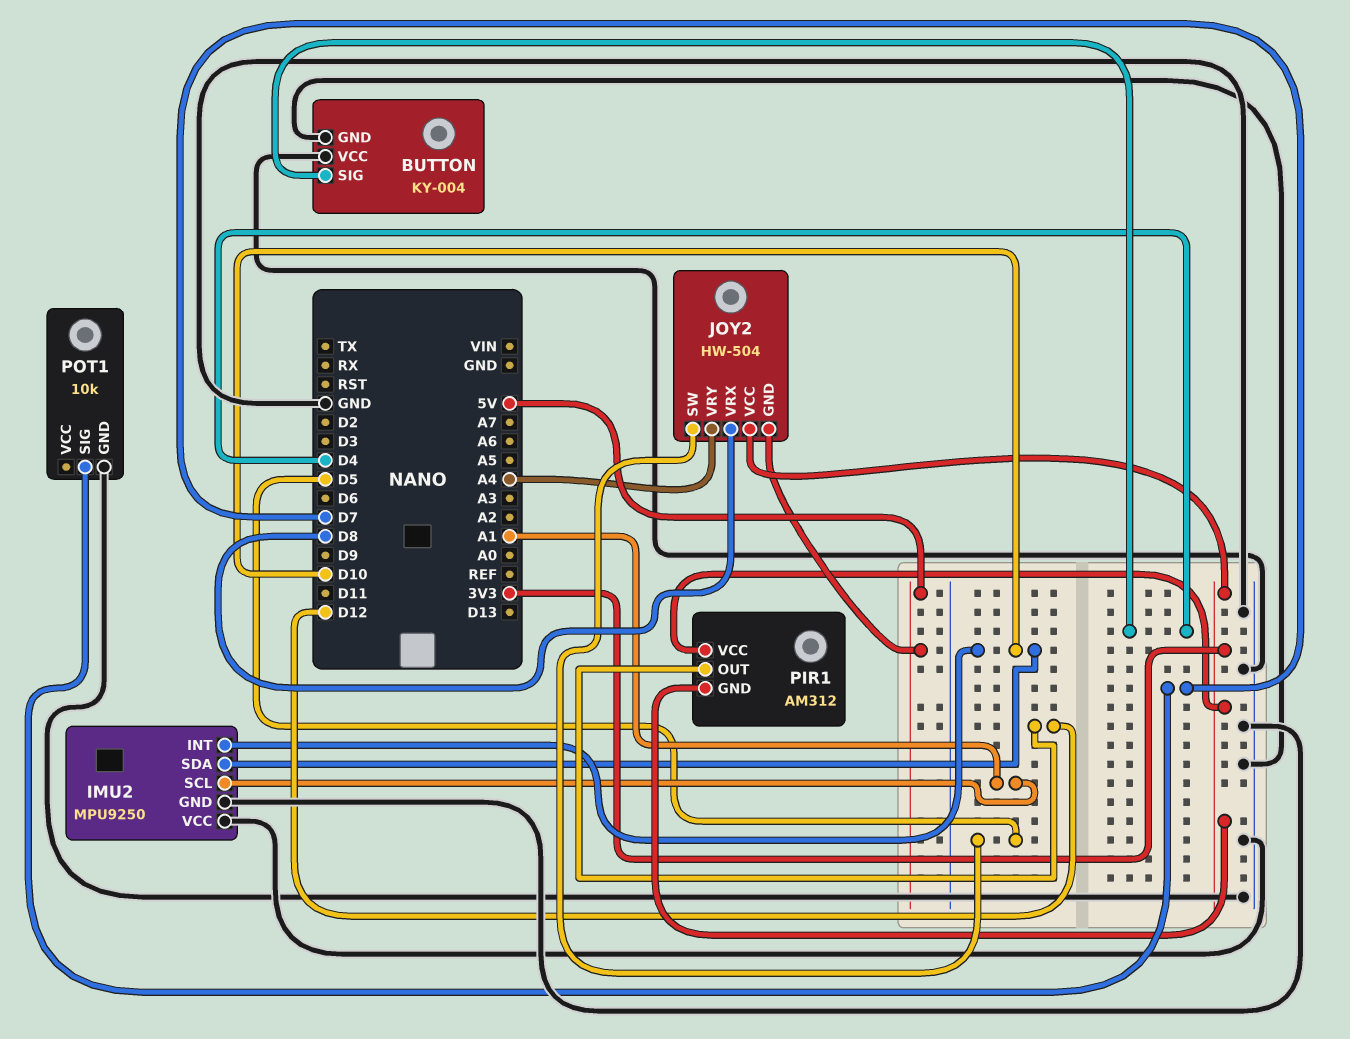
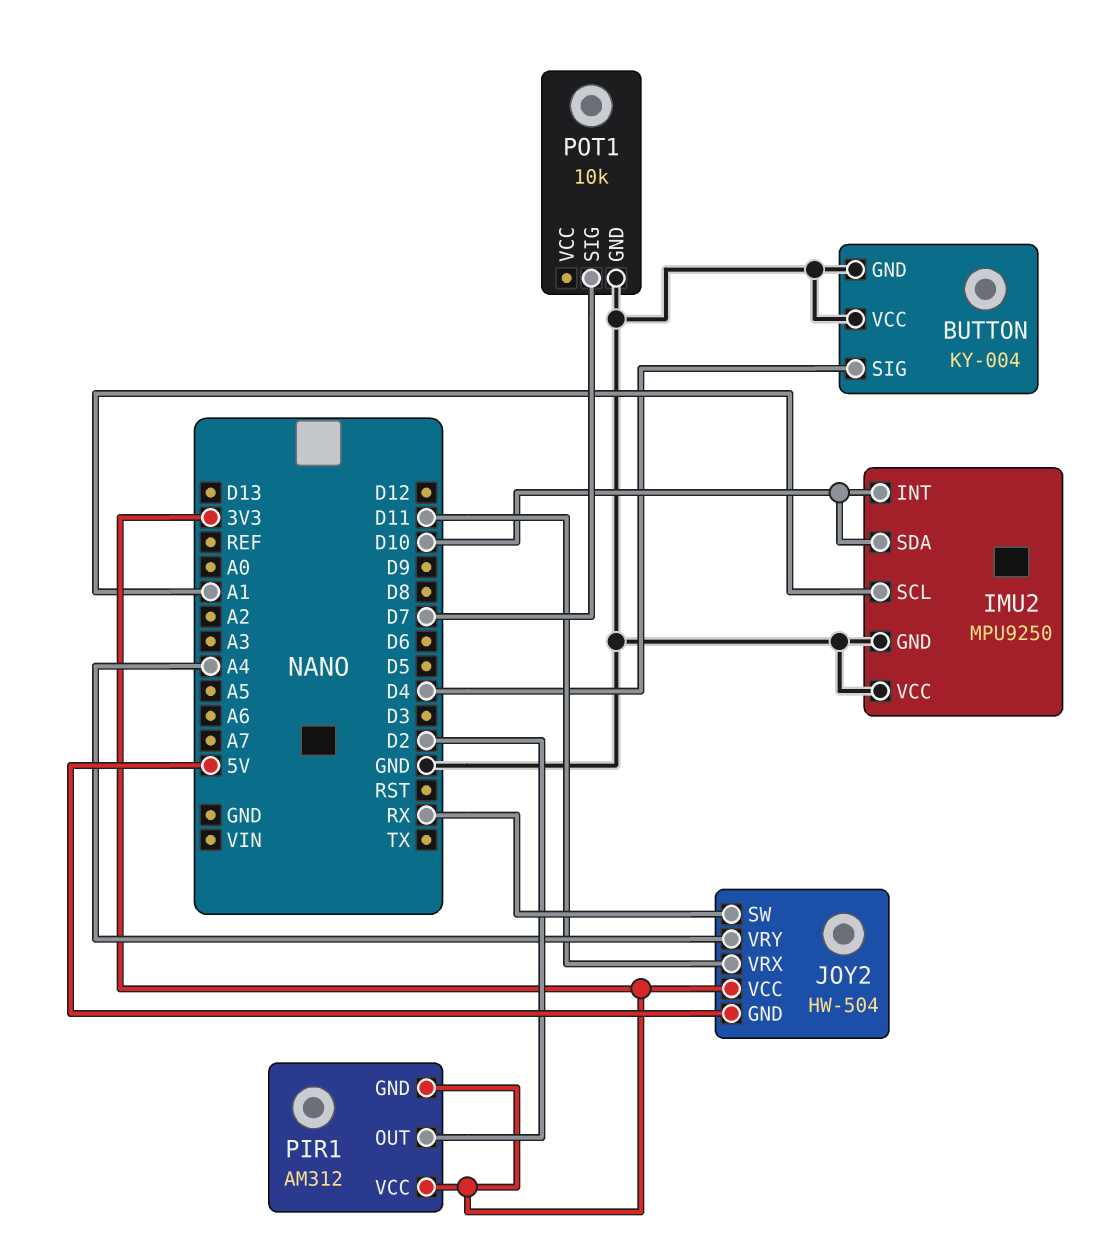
JOY2 pin SW: D5 -> RX
JOY2 pin VRX: D8 -> D11
PIR1 pin OUT: D12 -> D2

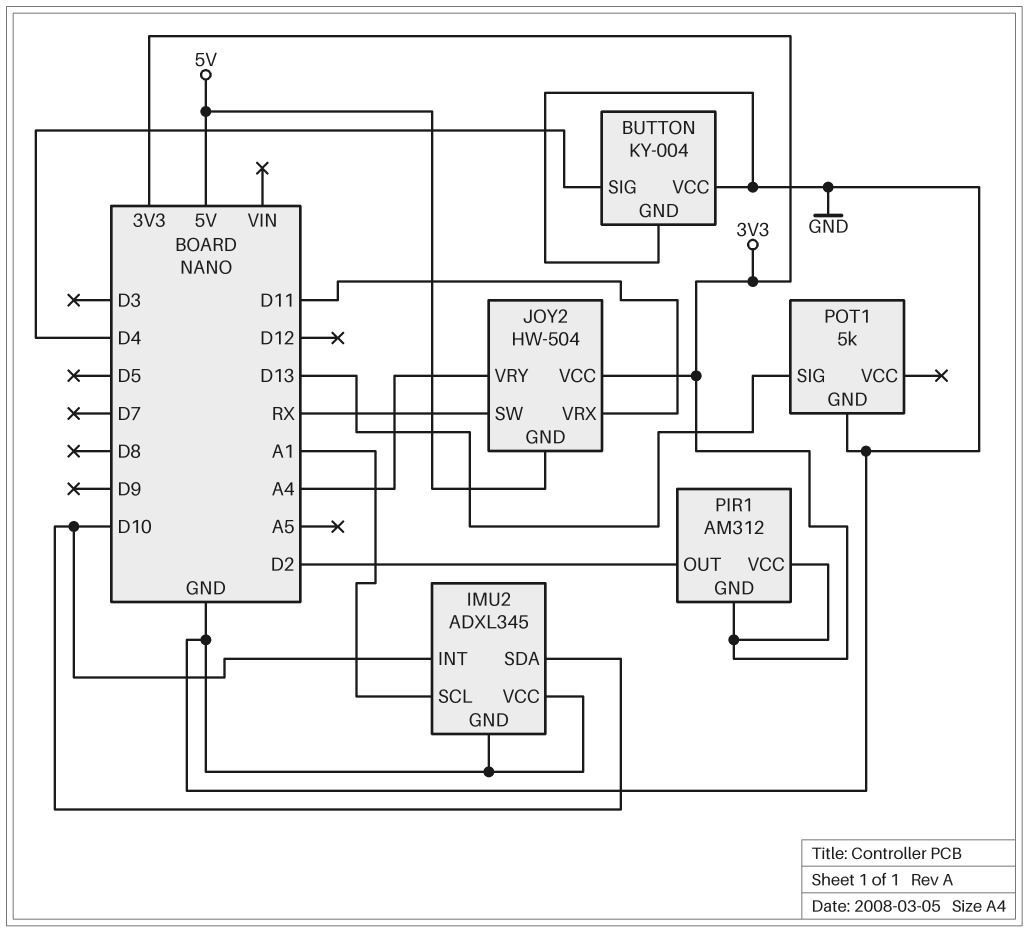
IMU2: MPU9250 -> ADXL345
POT1: 10k -> 5k
POT1 pin SIG: D7 -> D13

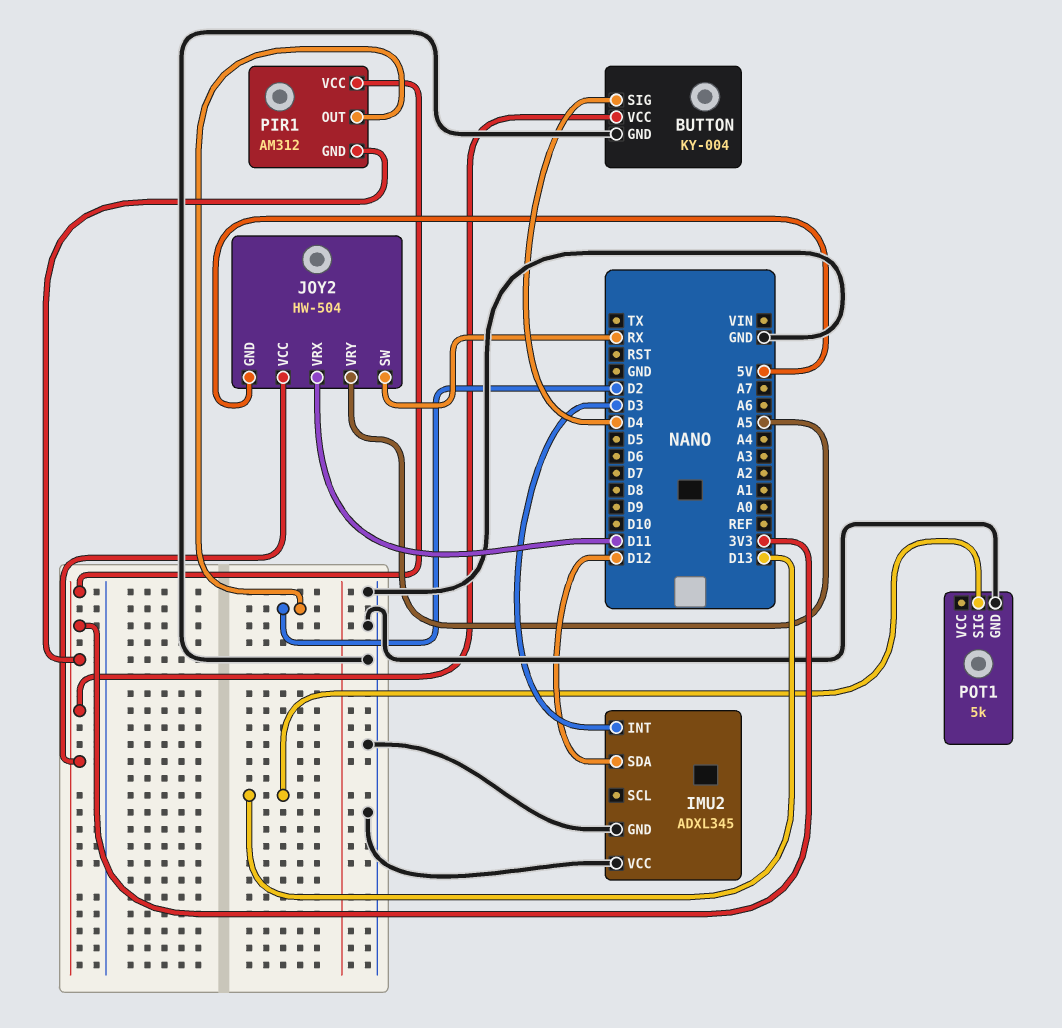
BUTTON pin VCC: GND -> 3V3
IMU2 pin INT: D10 -> D3
IMU2 pin SCL: A1 -> none
IMU2 pin SDA: D10 -> D12
JOY2 pin VRY: A4 -> A5

